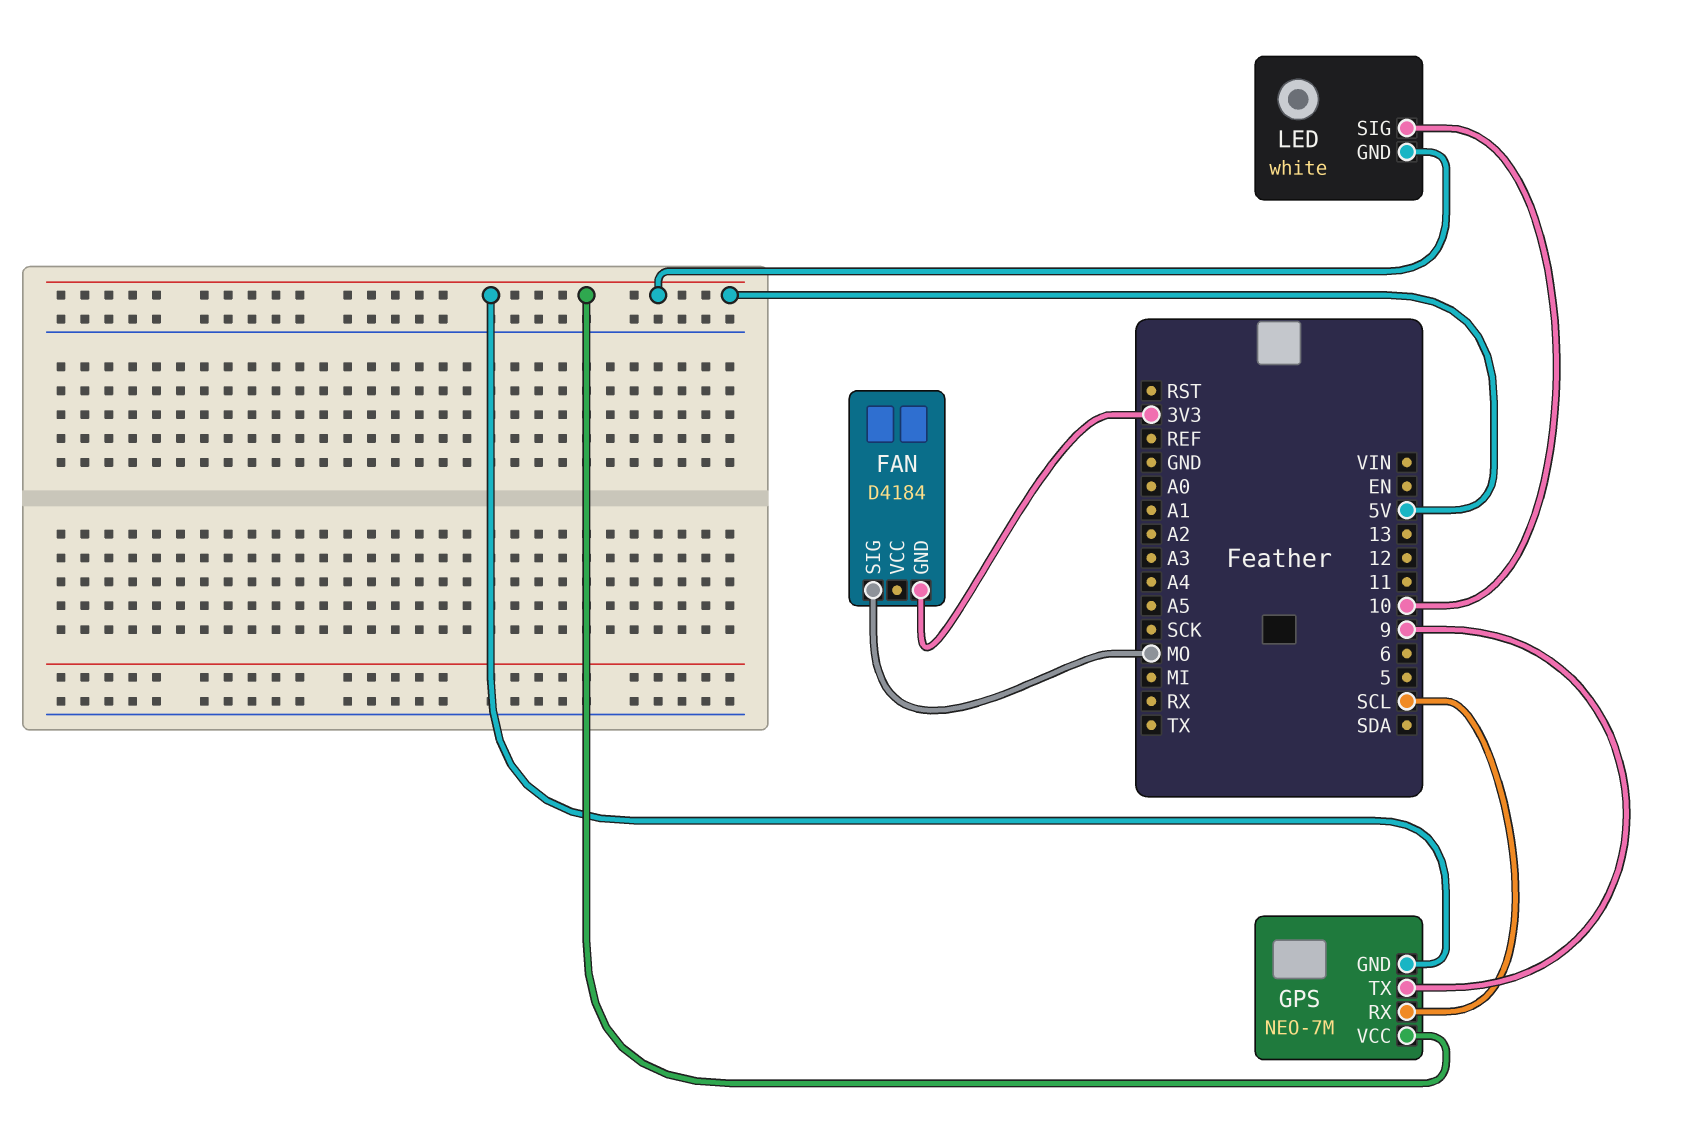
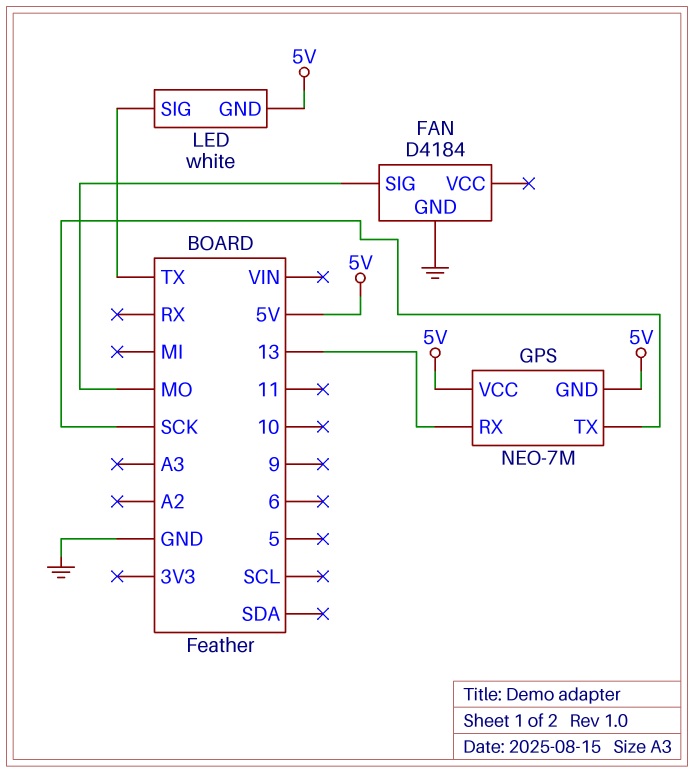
FAN pin GND: 3V3 -> GND
GPS pin RX: SCL -> 13
GPS pin TX: 9 -> SCK
LED pin SIG: 10 -> TX

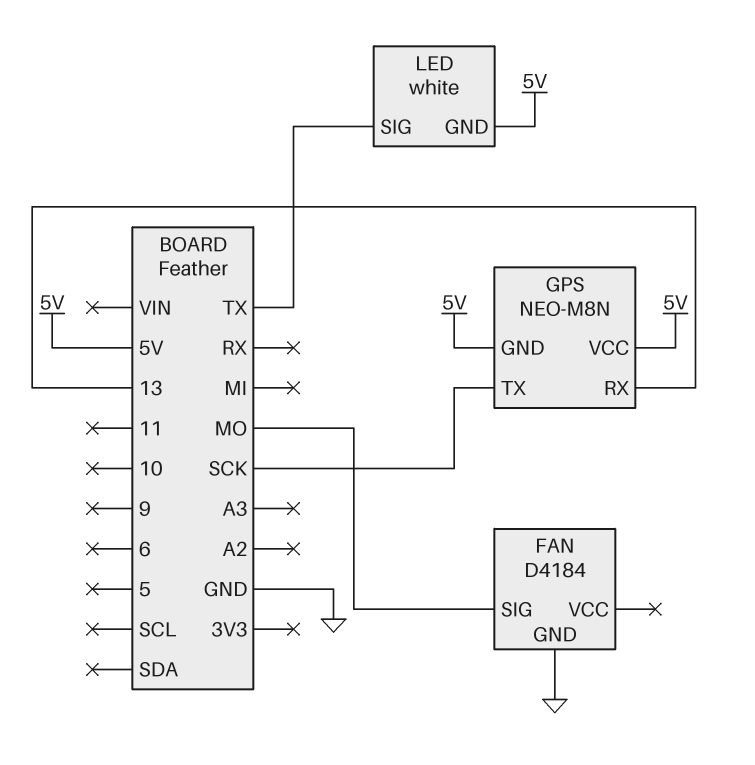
GPS: NEO-7M -> NEO-M8N

